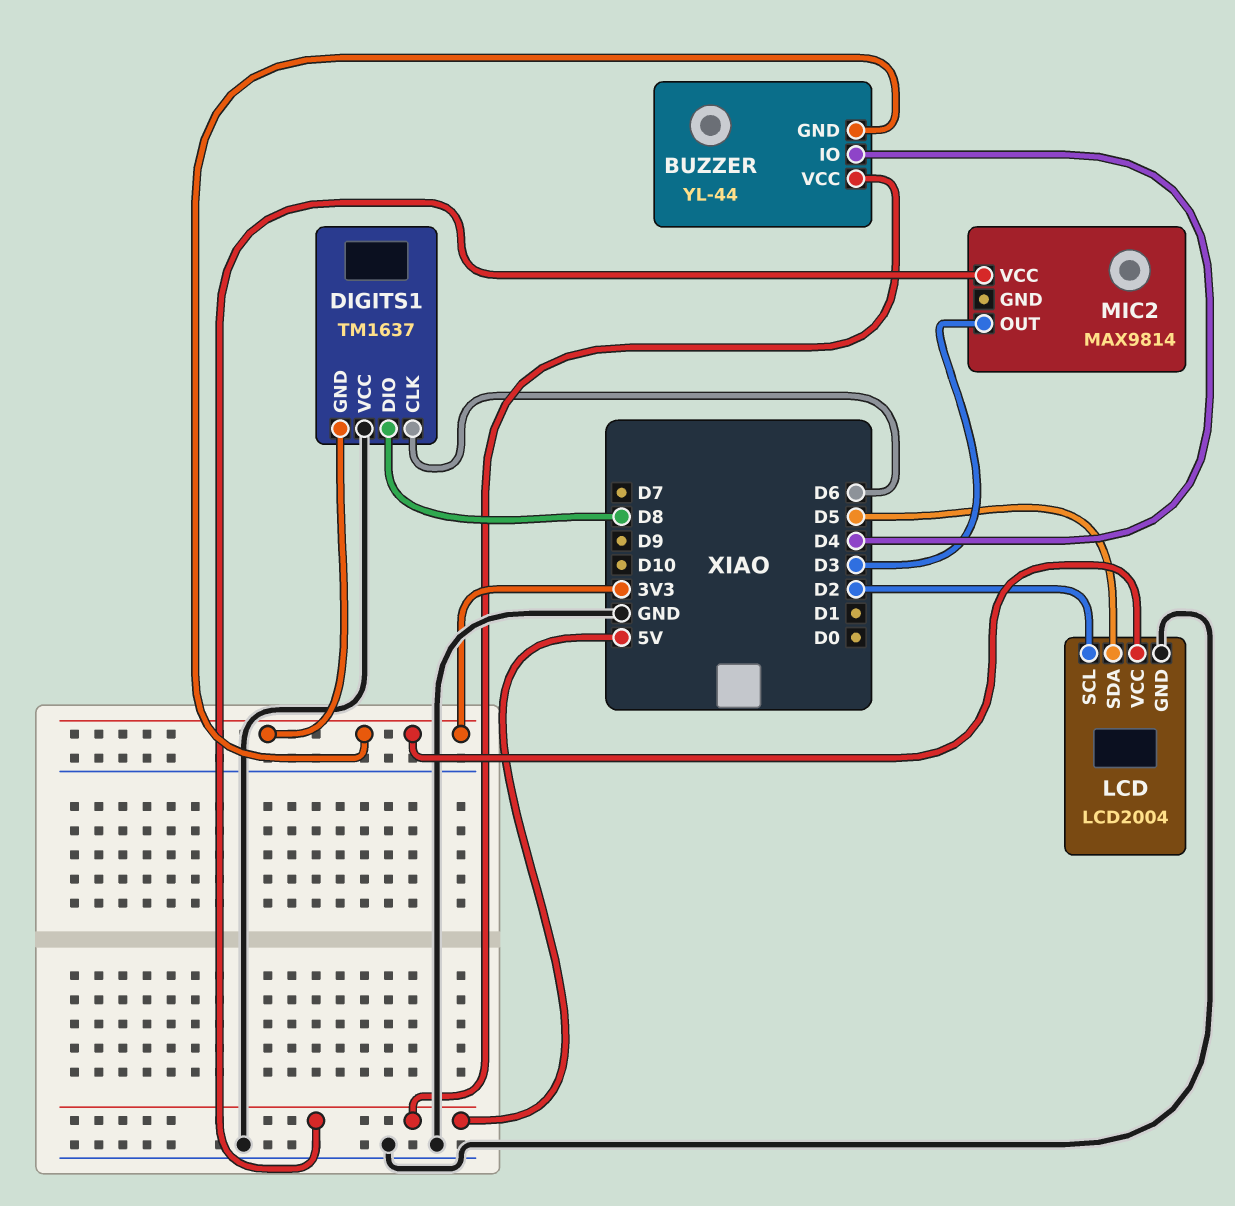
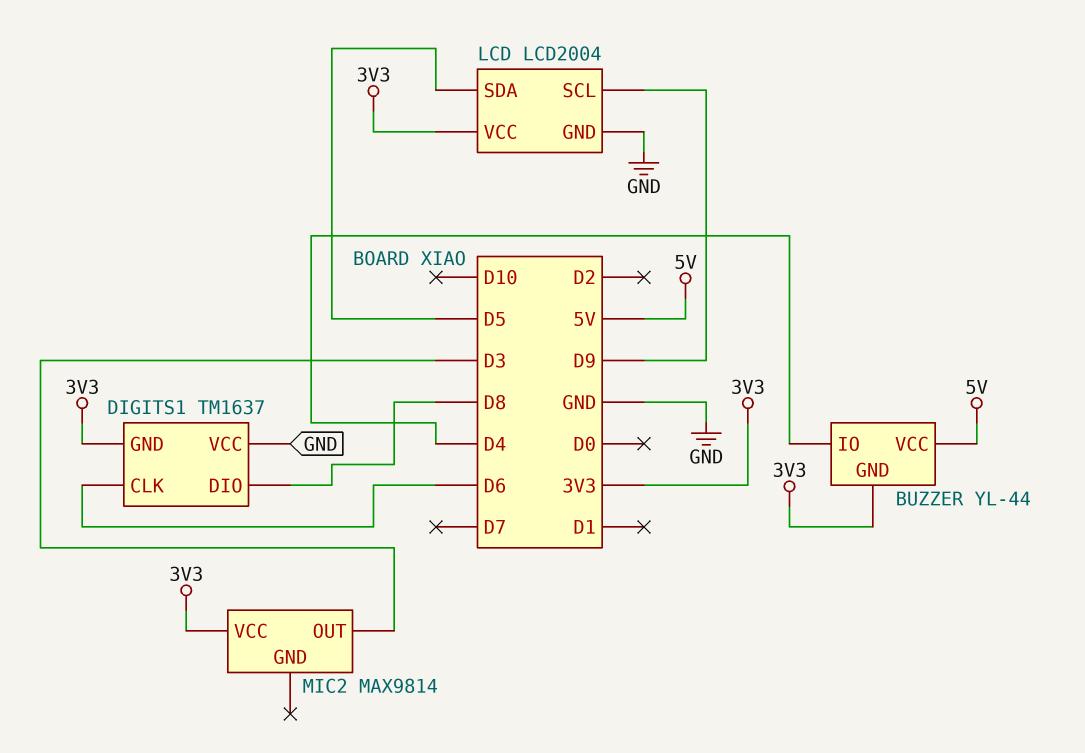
LCD pin SCL: D2 -> D9
MIC2 pin VCC: 5V -> 3V3

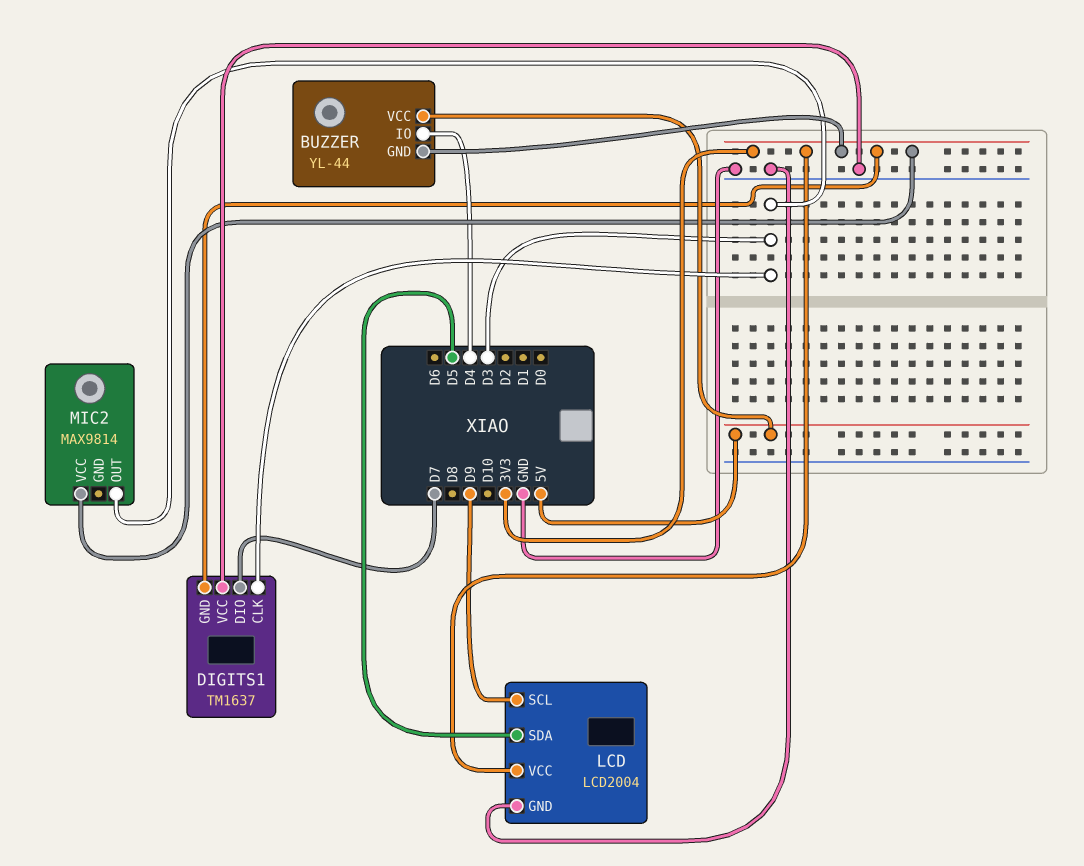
DIGITS1 pin CLK: D6 -> D3
DIGITS1 pin DIO: D8 -> D7

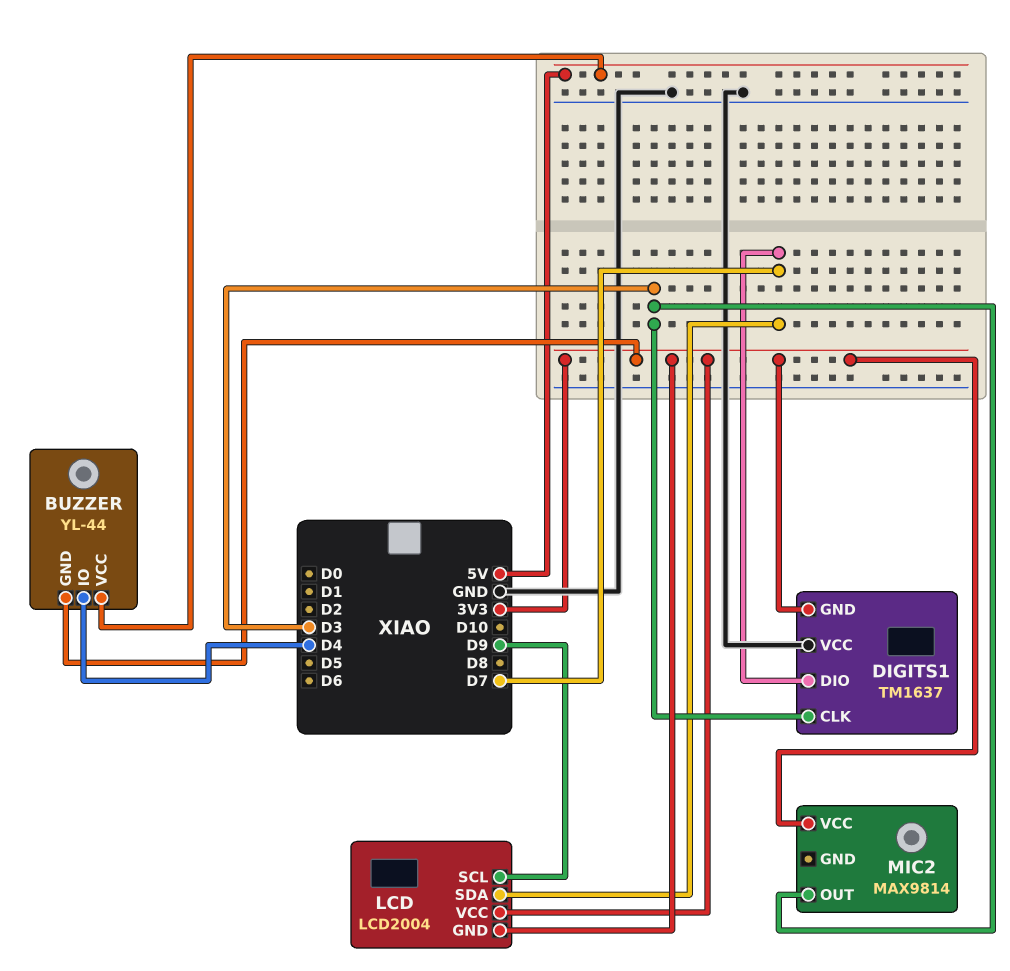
LCD pin GND: GND -> 3V3
LCD pin SDA: D5 -> D7

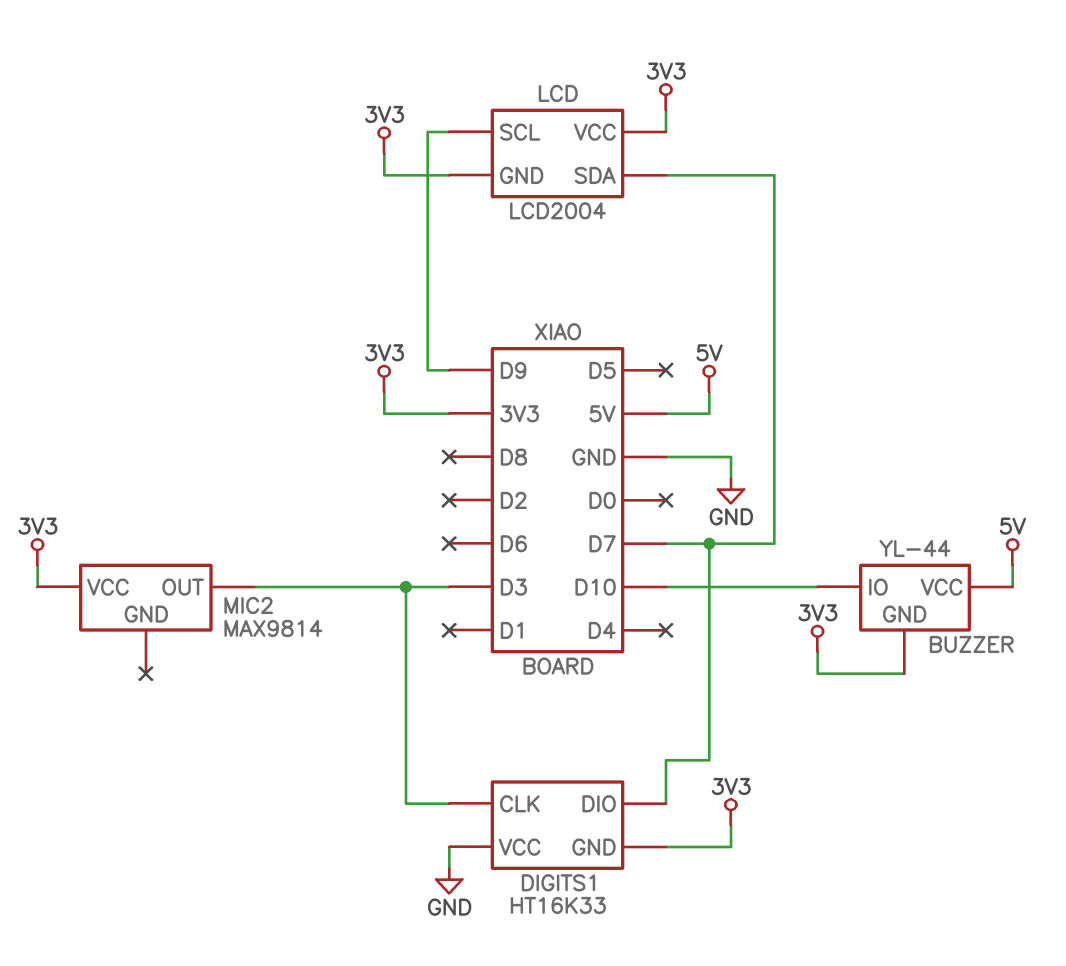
BUZZER pin IO: D4 -> D10
DIGITS1: TM1637 -> HT16K33

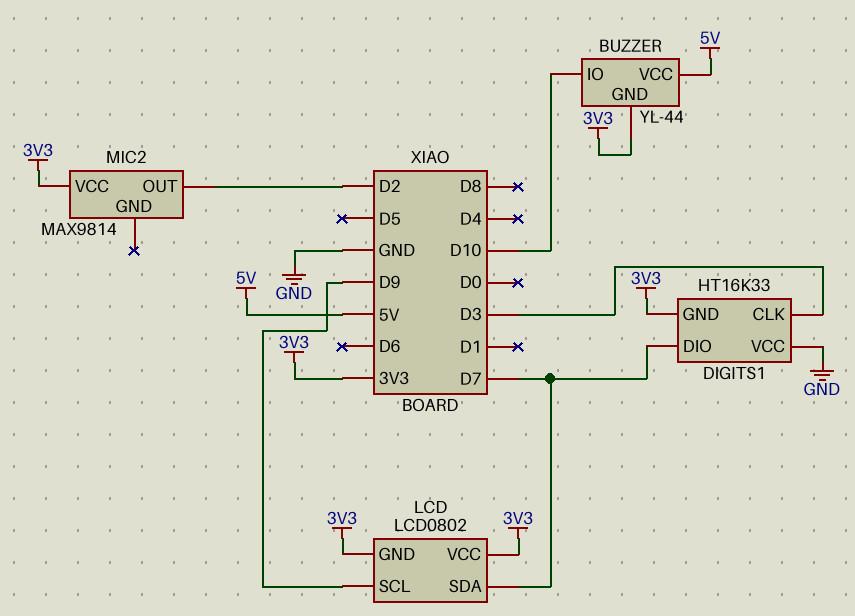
LCD: LCD2004 -> LCD0802
MIC2 pin OUT: D3 -> D2

